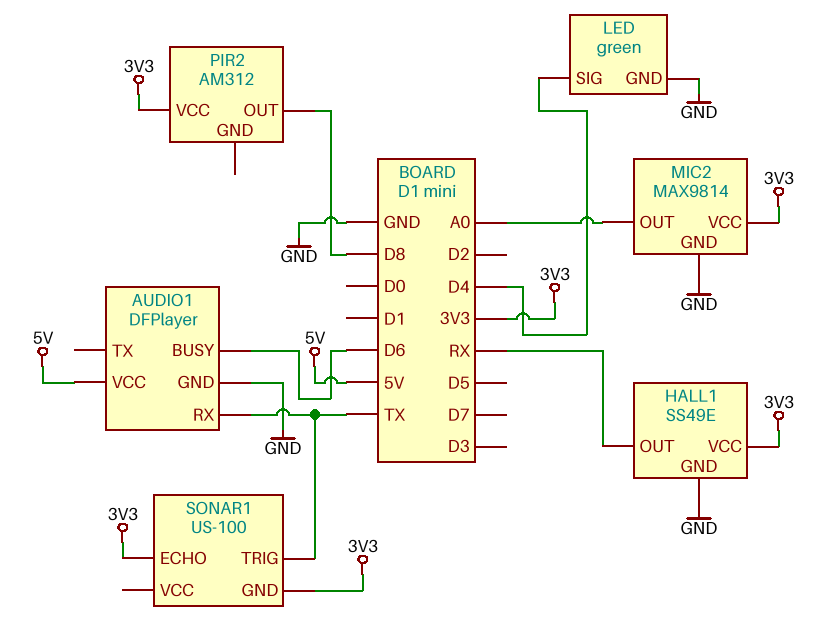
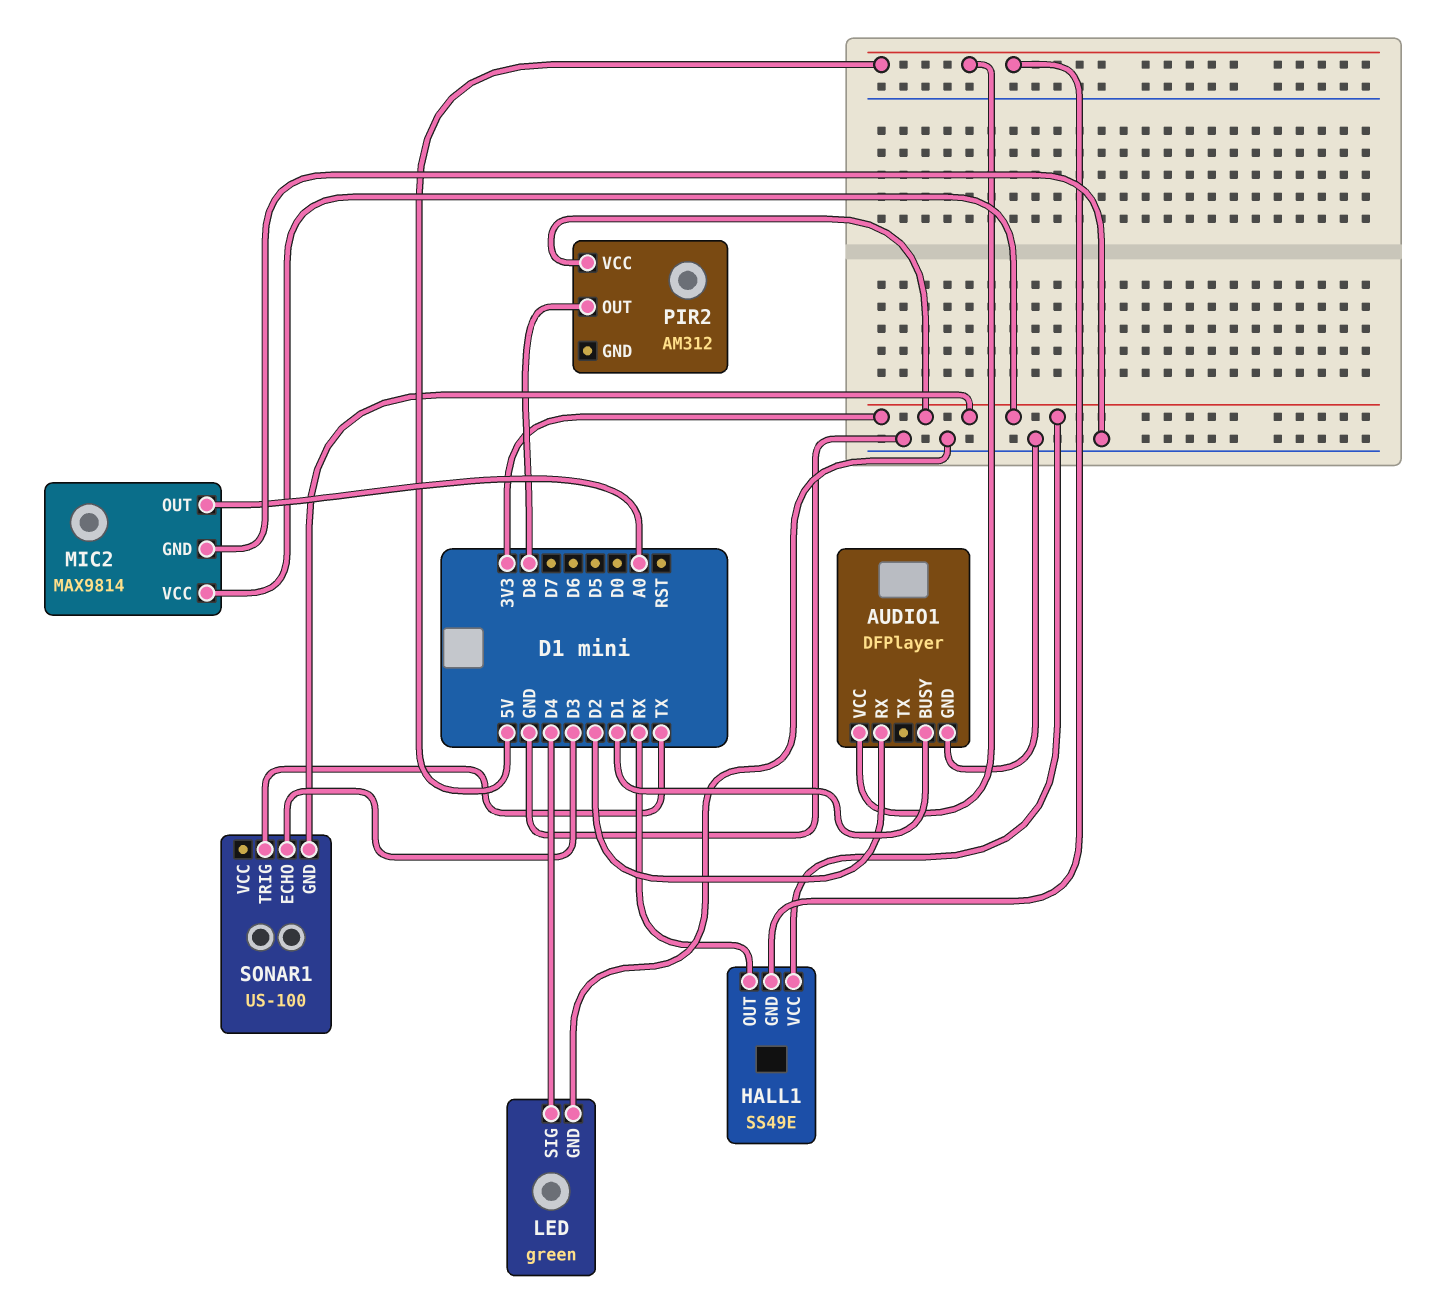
AUDIO1 pin BUSY: D6 -> D1
AUDIO1 pin RX: TX -> D2
HALL1 pin GND: GND -> 5V
SONAR1 pin ECHO: 3V3 -> D3

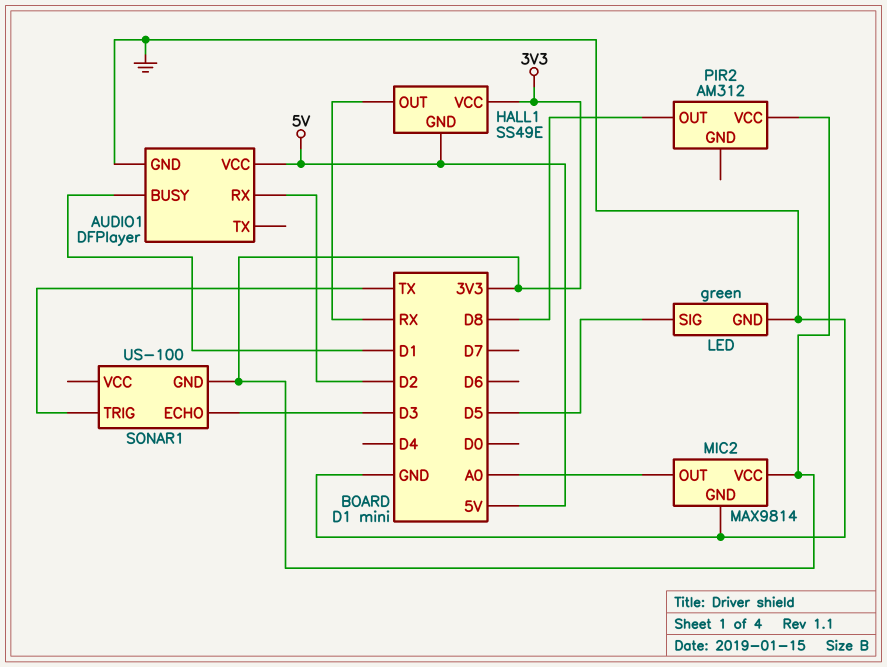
LED pin SIG: D4 -> D5

